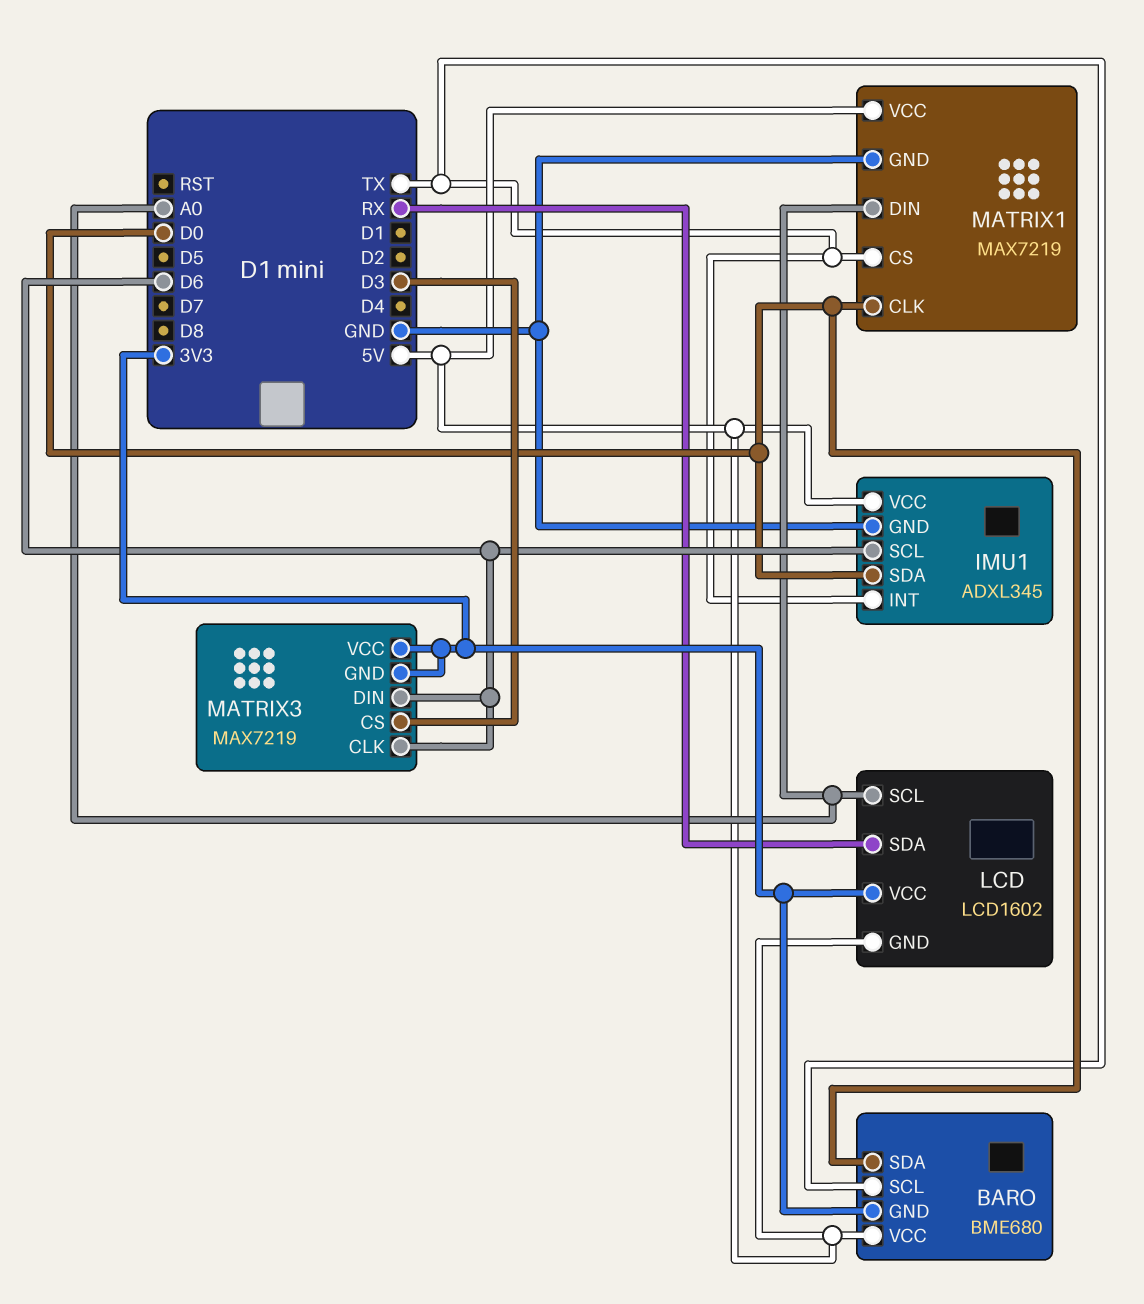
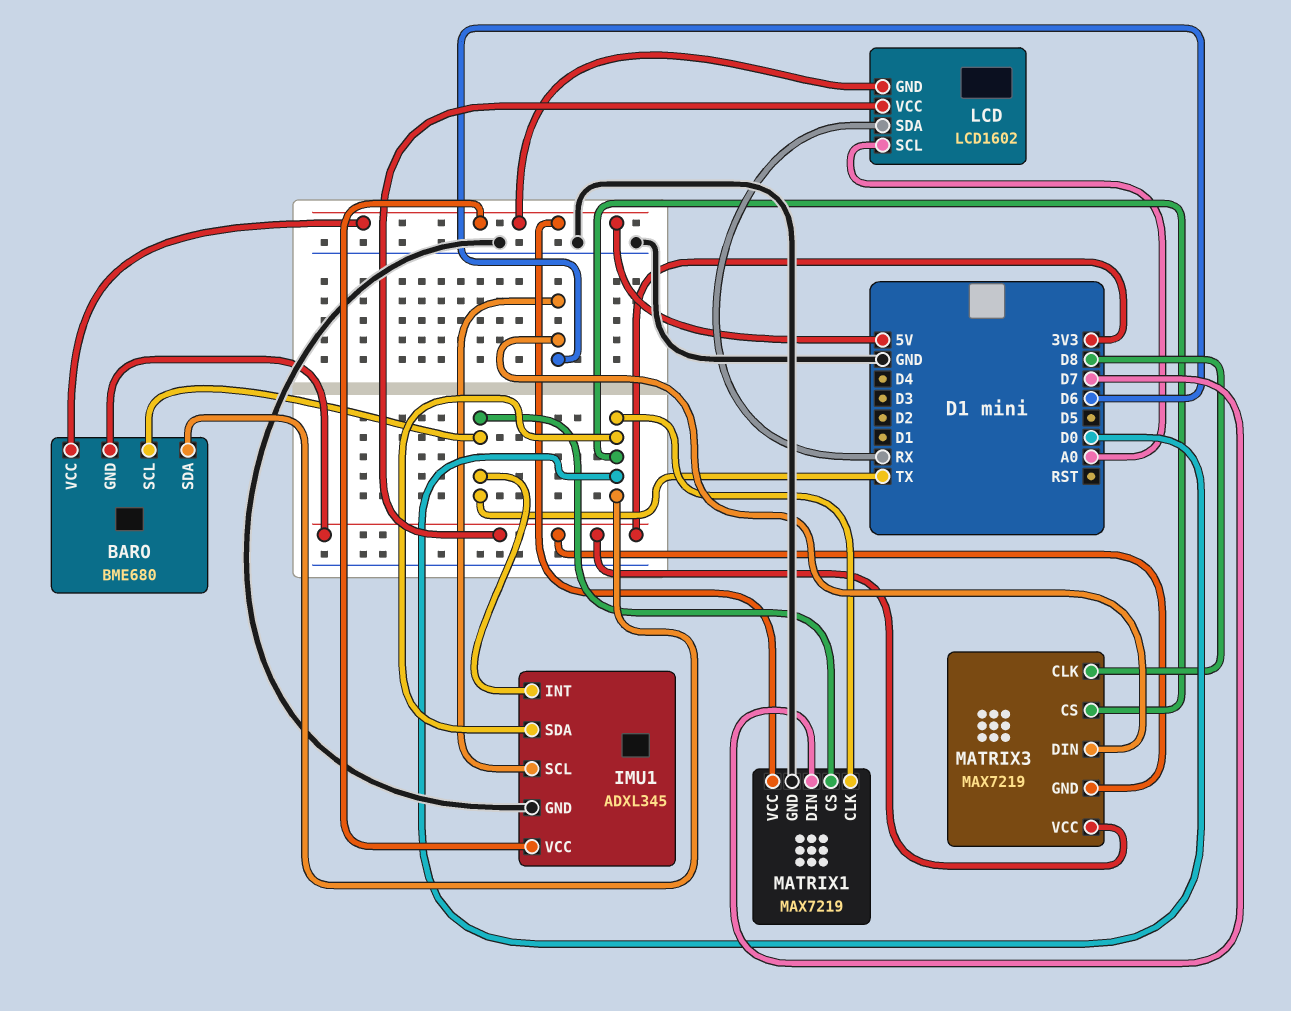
MATRIX1 pin DIN: A0 -> D7
MATRIX3 pin CLK: D6 -> D8
MATRIX3 pin CS: D3 -> D0

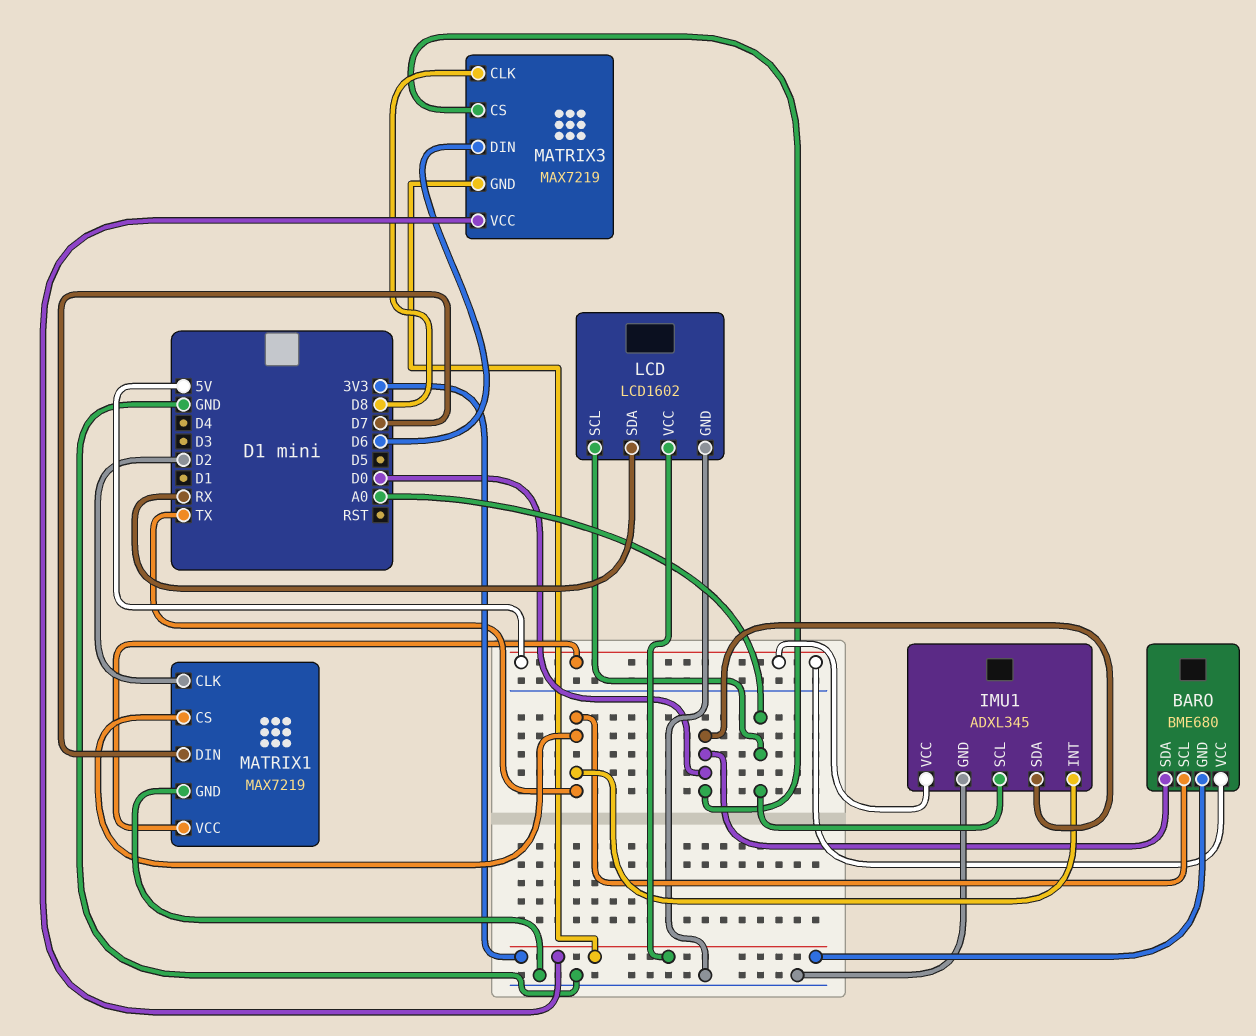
IMU1 pin SCL: D6 -> A0
LCD pin GND: 5V -> GND
MATRIX1 pin CLK: D0 -> D2

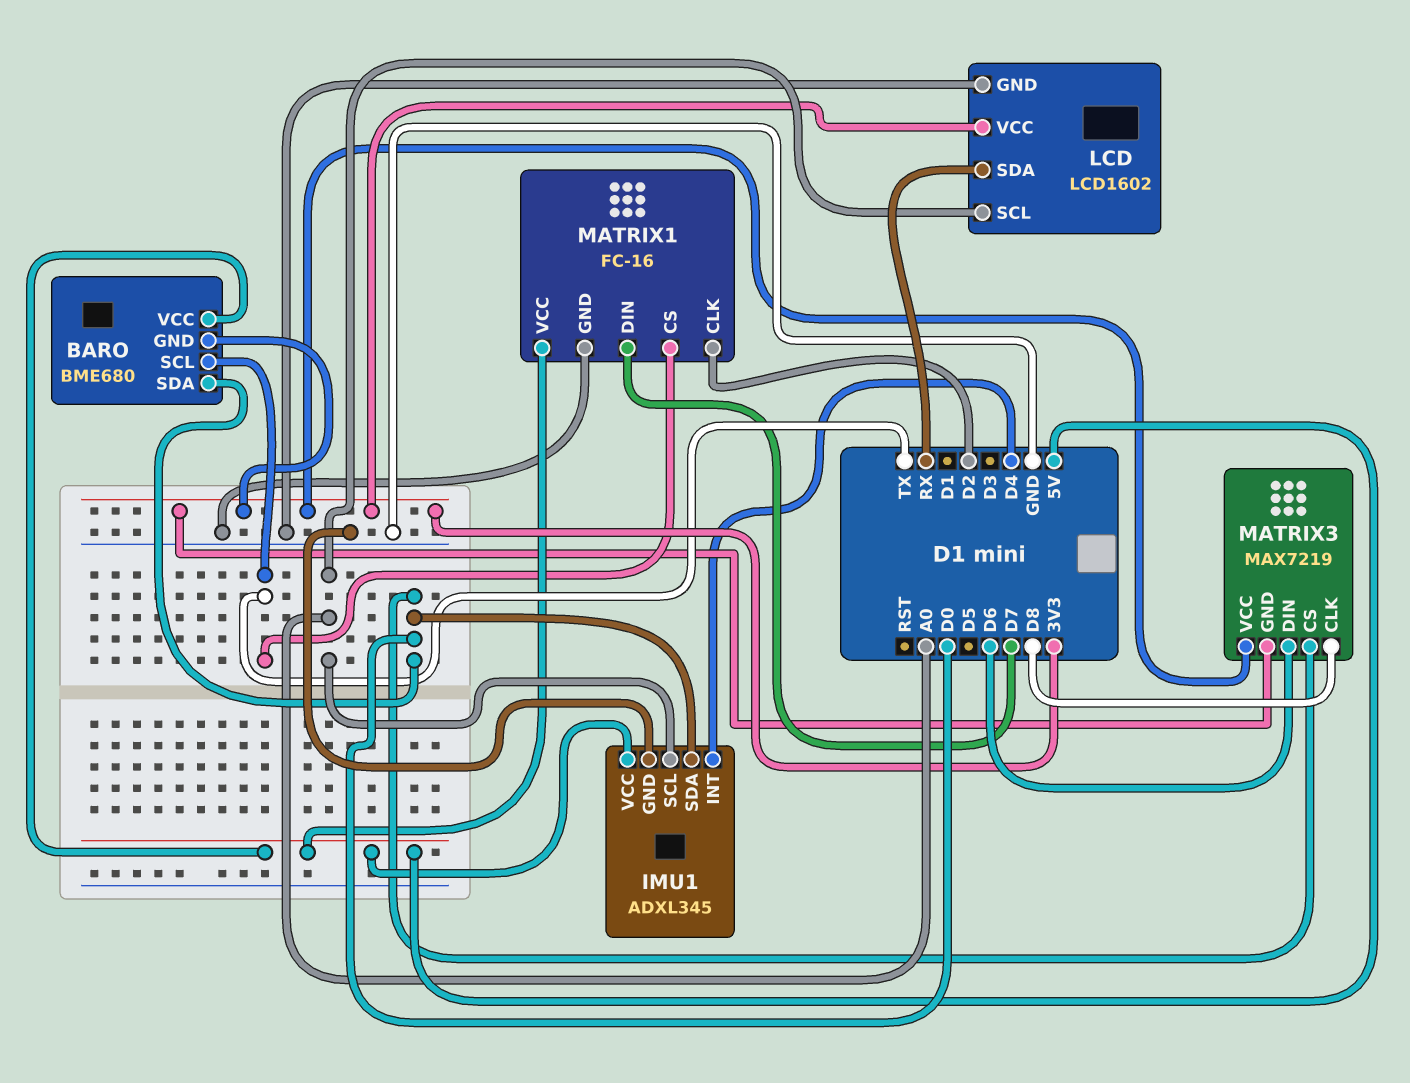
IMU1 pin INT: TX -> D4
MATRIX1: MAX7219 -> FC-16

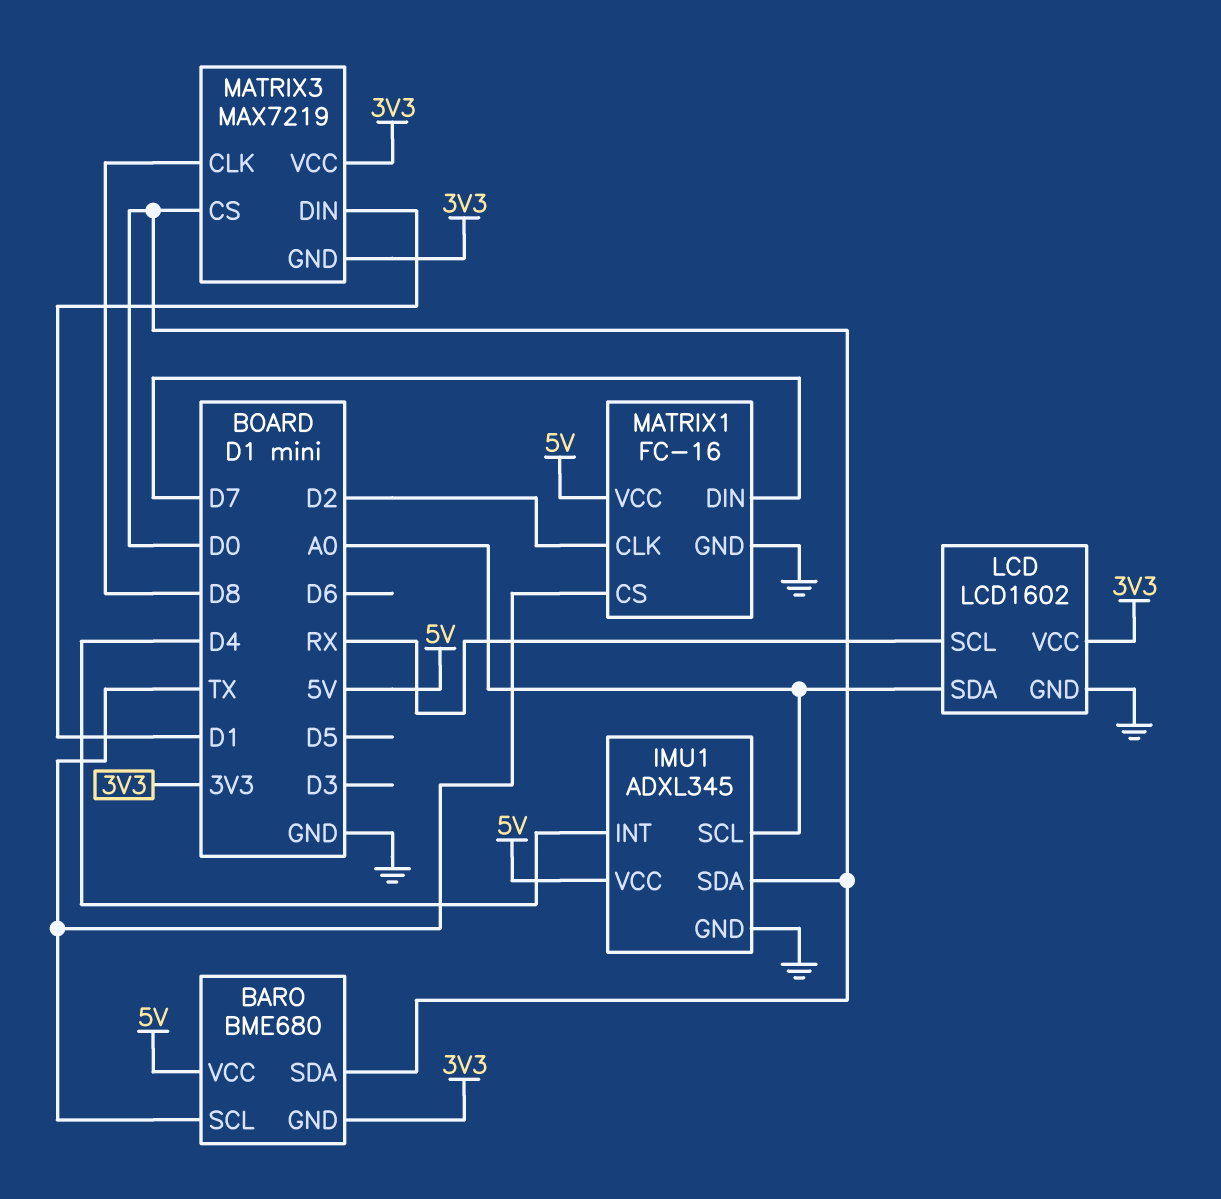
LCD pin SCL: A0 -> RX
LCD pin SDA: RX -> A0
MATRIX3 pin DIN: D6 -> D1

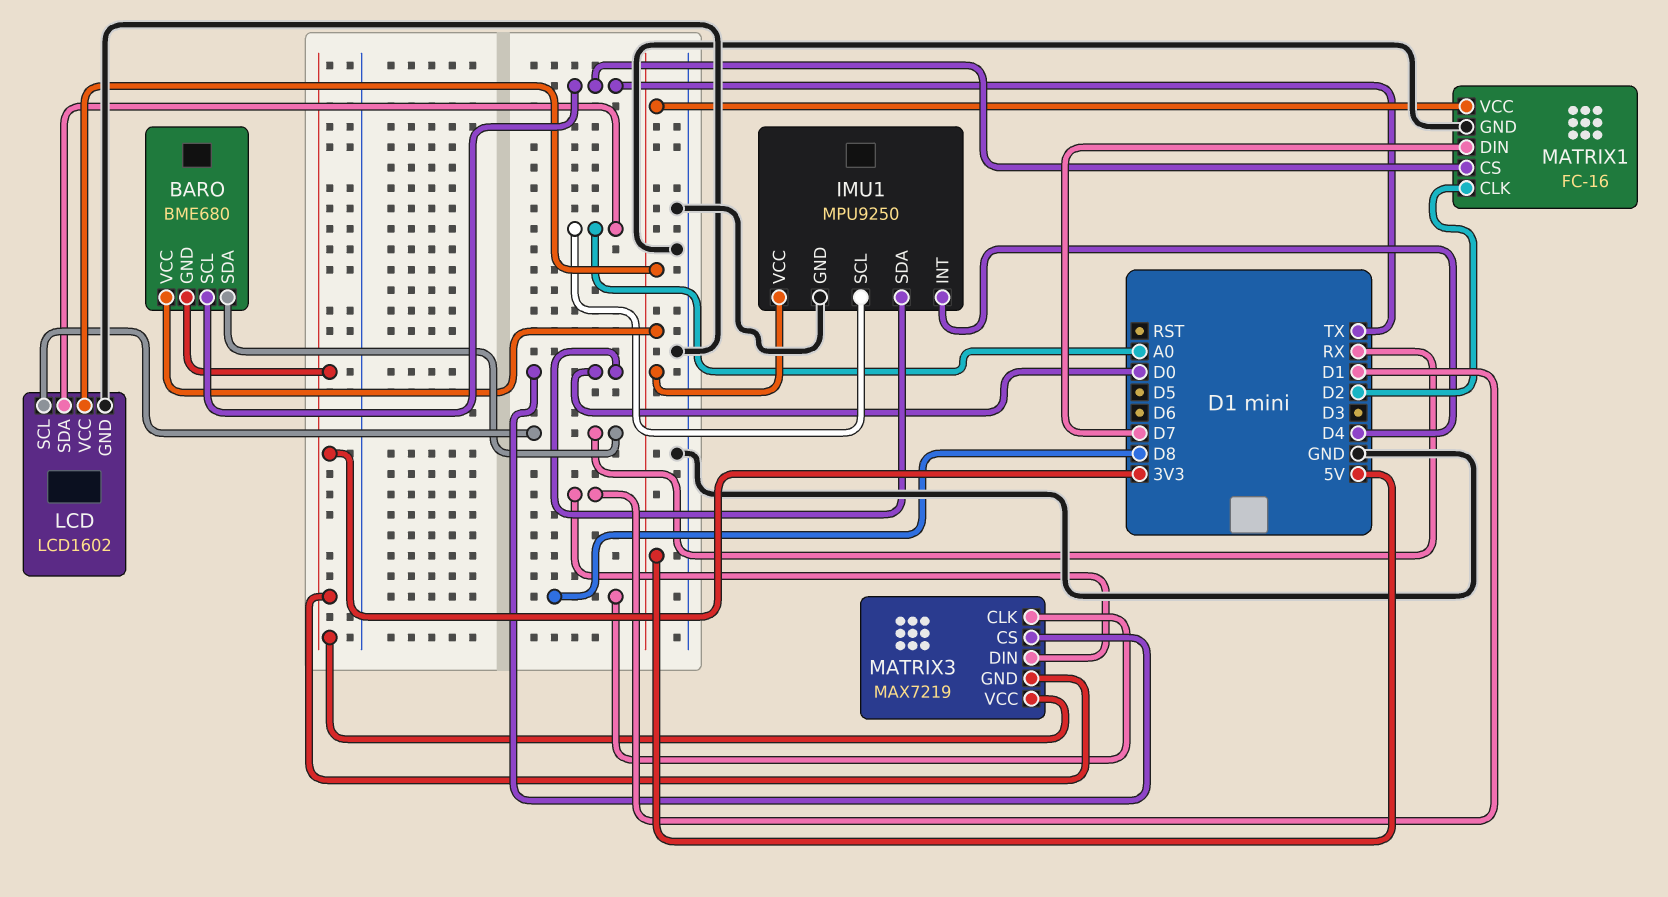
BARO pin SDA: D0 -> RX
IMU1: ADXL345 -> MPU9250
LCD pin VCC: 3V3 -> 5V

